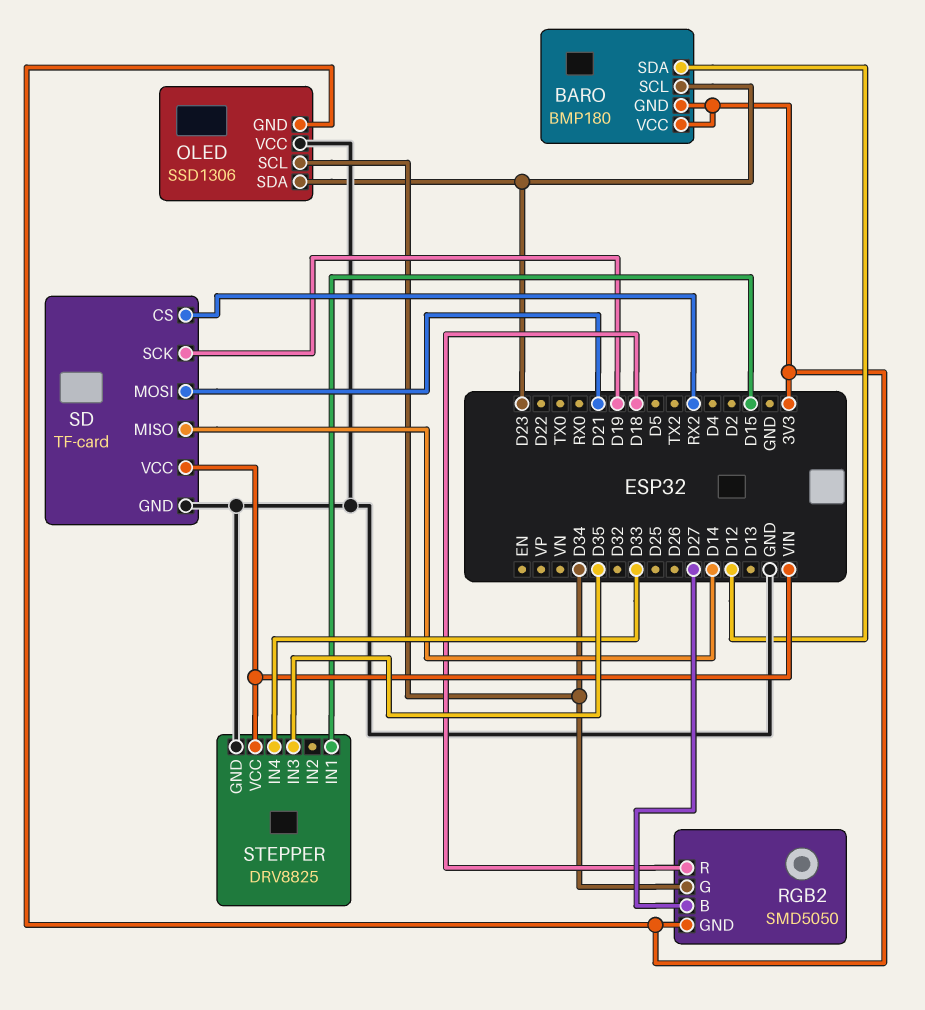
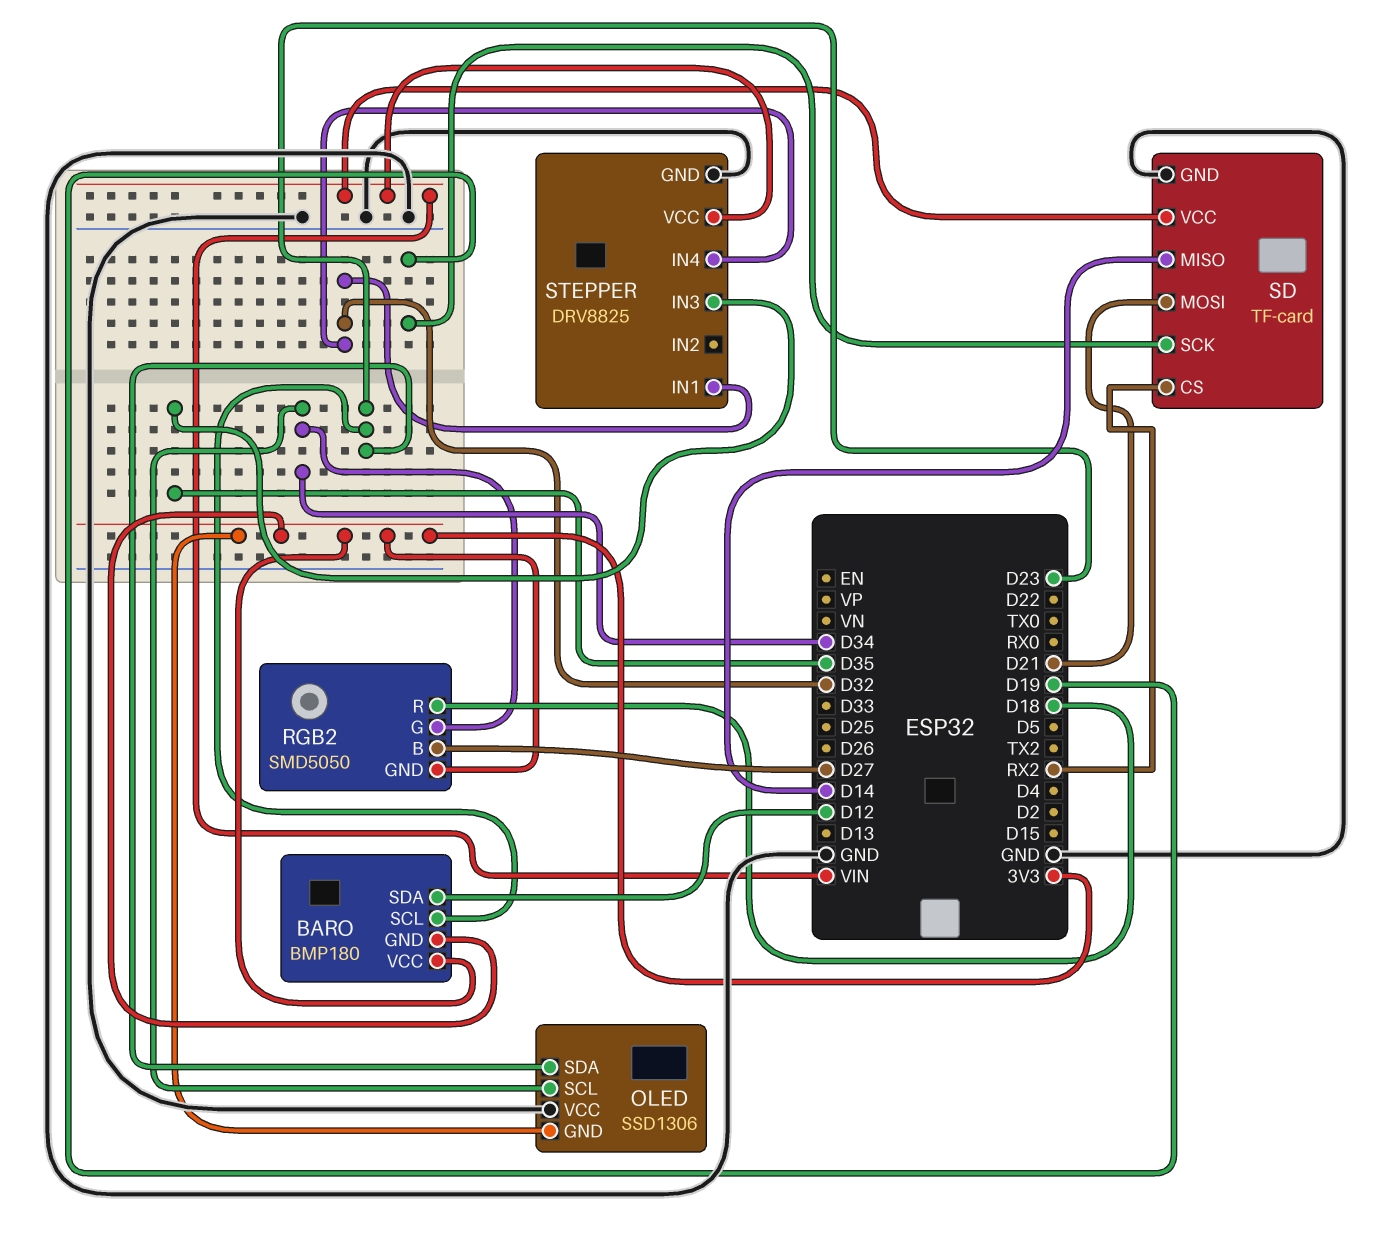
STEPPER pin IN1: D15 -> D32
STEPPER pin IN4: D33 -> D32

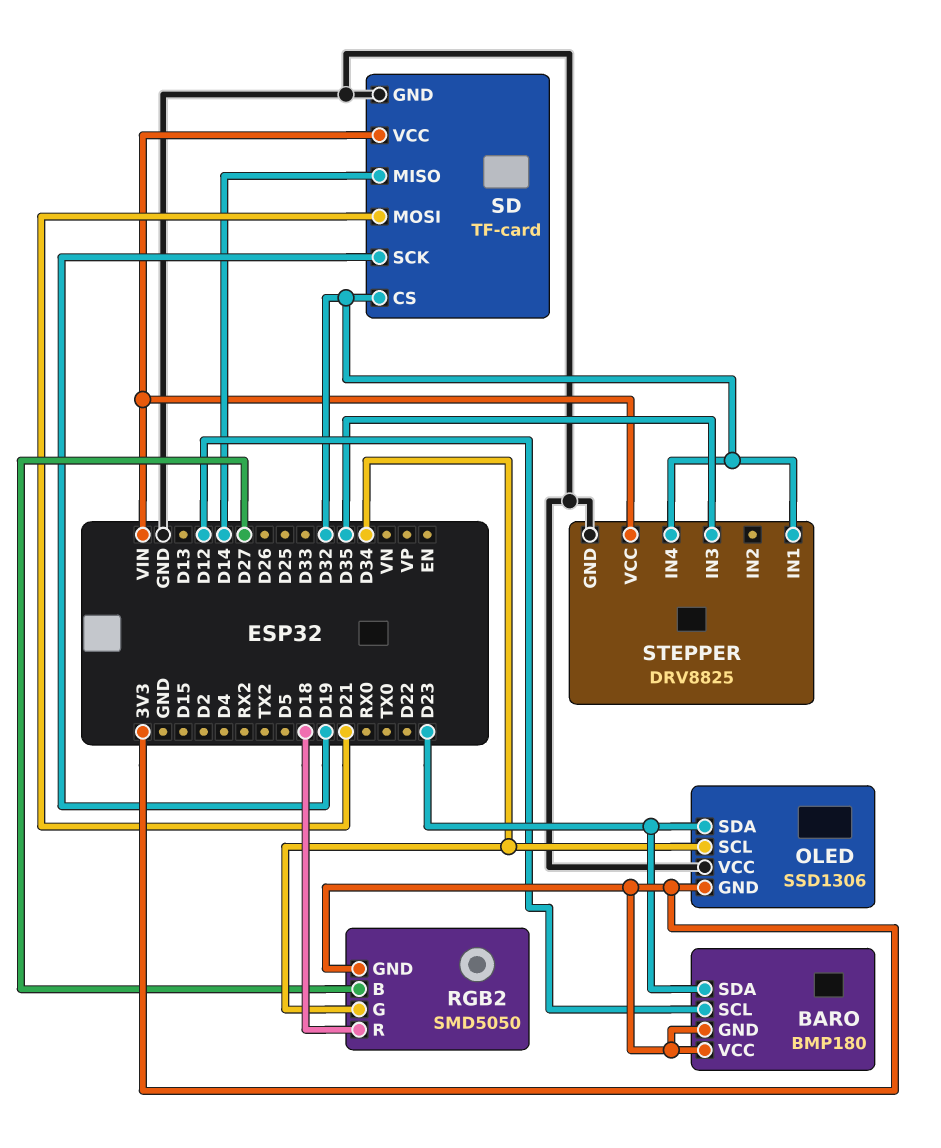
BARO pin SCL: D23 -> D12
BARO pin SDA: D12 -> D23
SD pin CS: RX2 -> D32

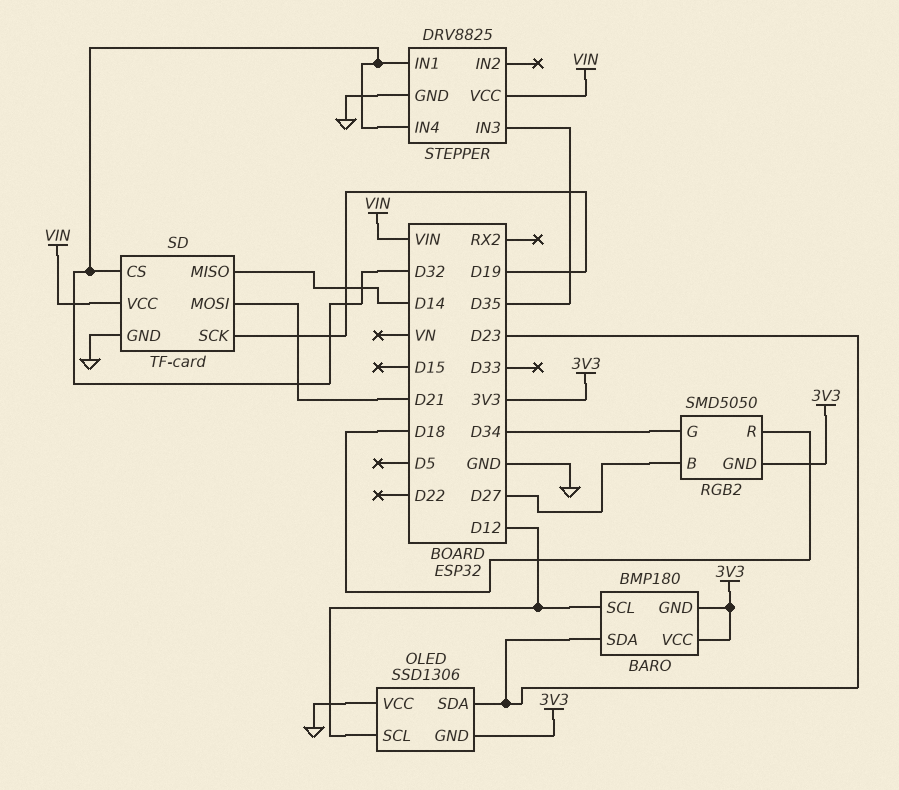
OLED pin SCL: D34 -> D12

